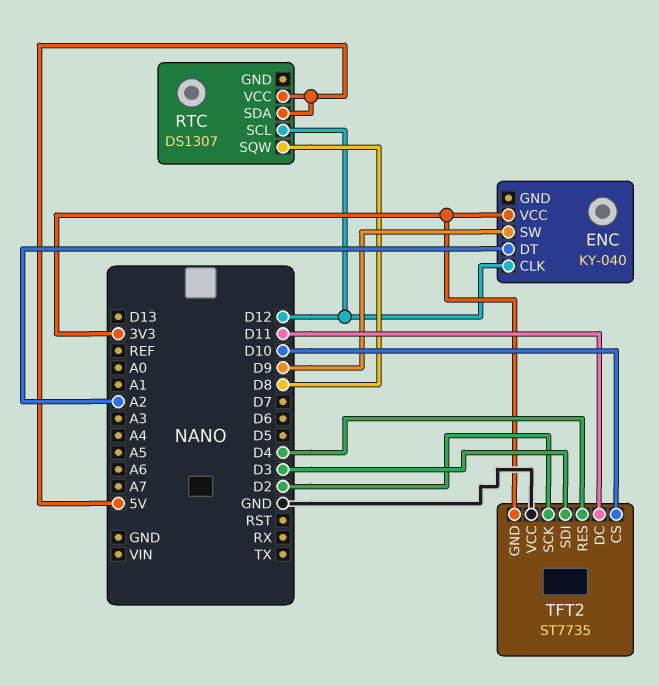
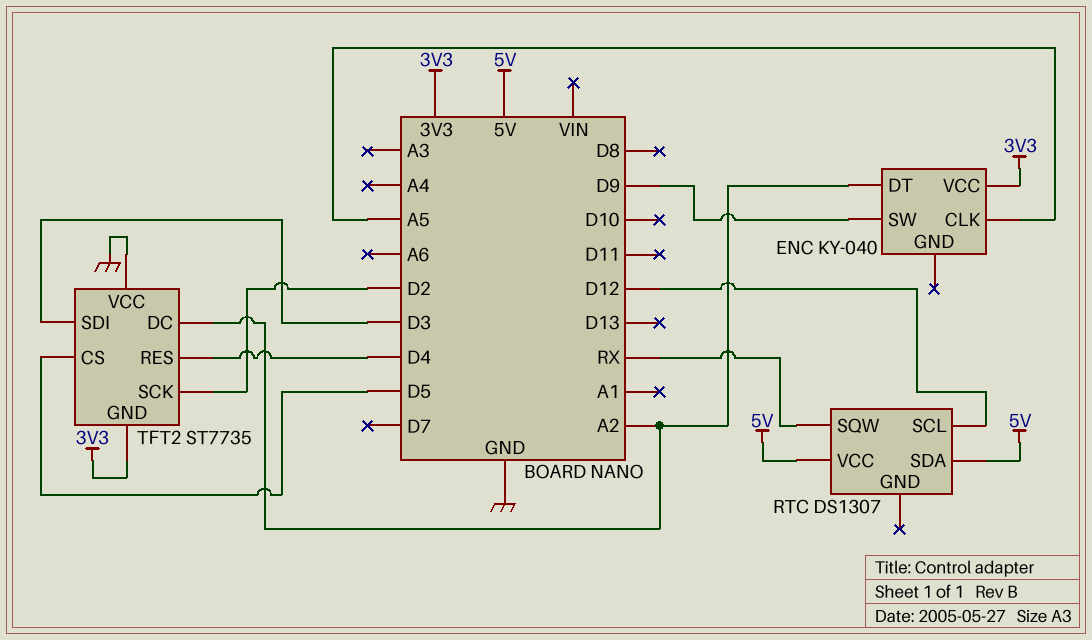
ENC pin CLK: D12 -> A5
RTC pin SQW: D8 -> RX
TFT2 pin CS: D10 -> D5
TFT2 pin DC: D11 -> A2

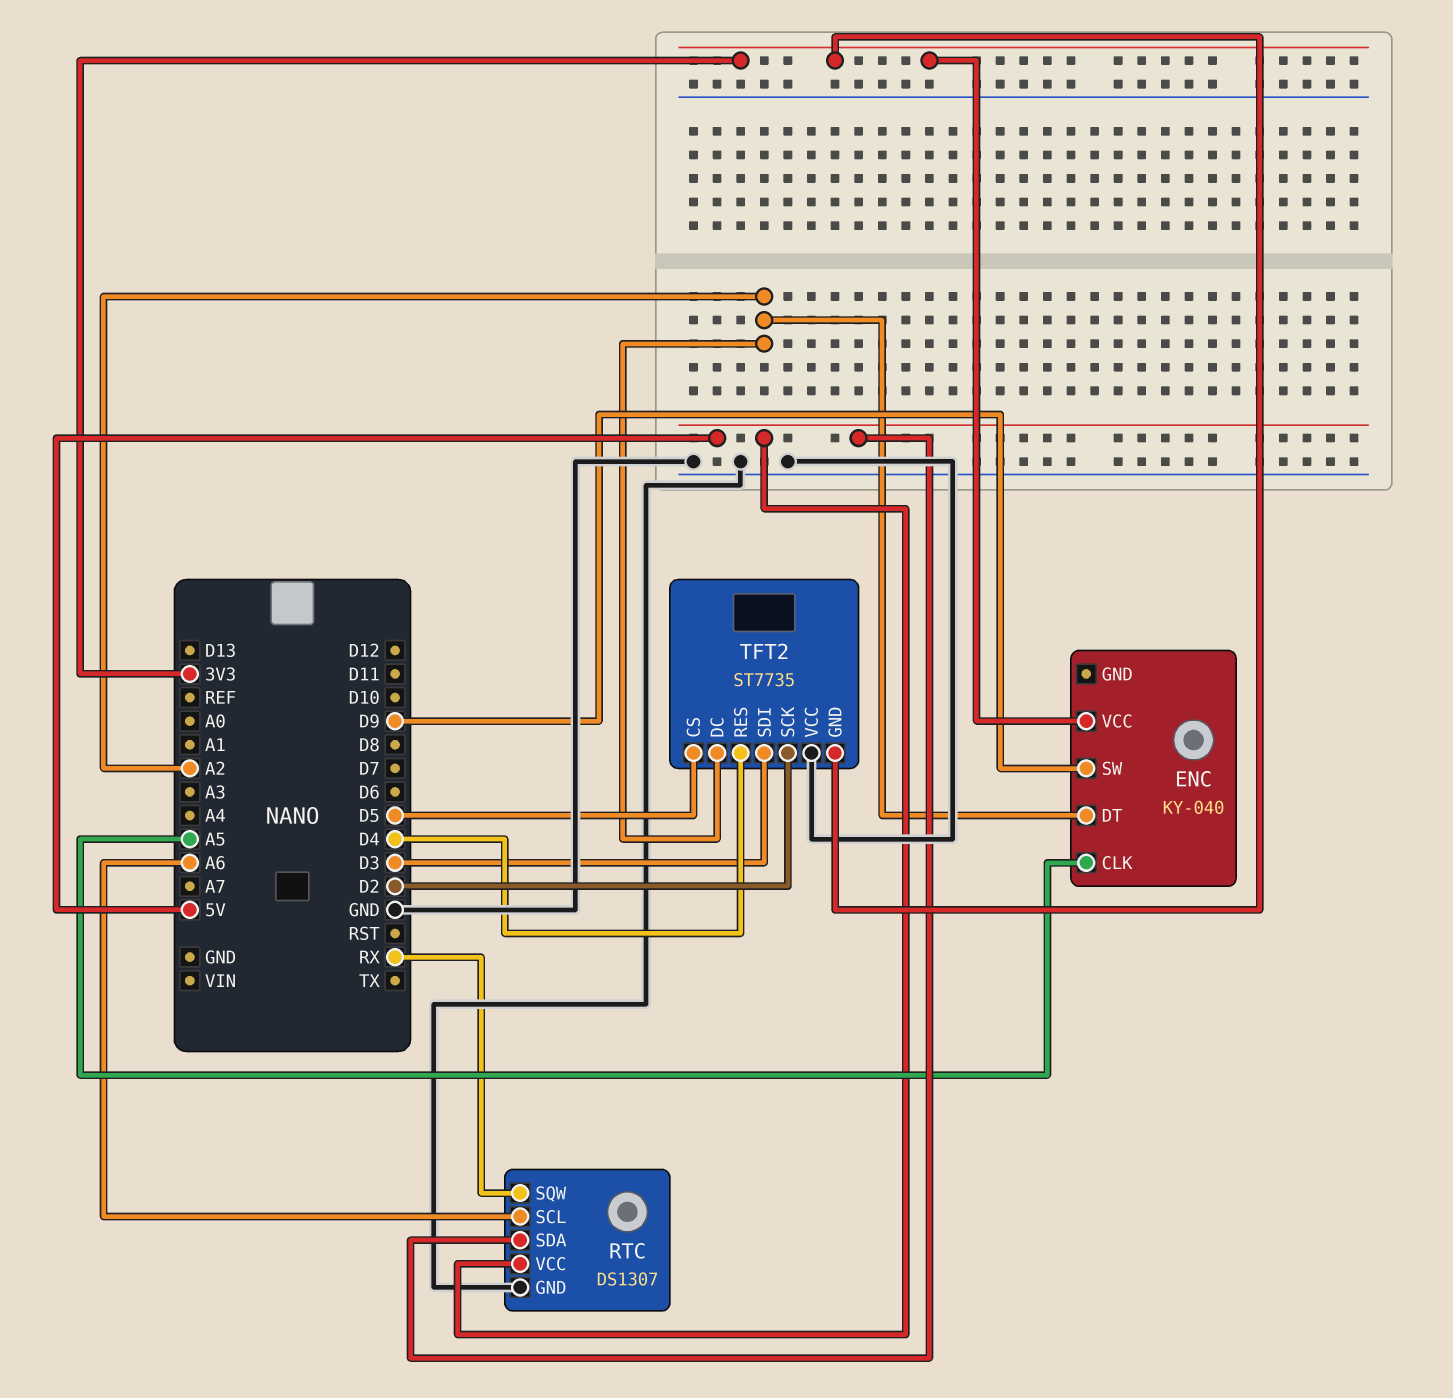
RTC pin GND: none -> GND
RTC pin SCL: D12 -> A6

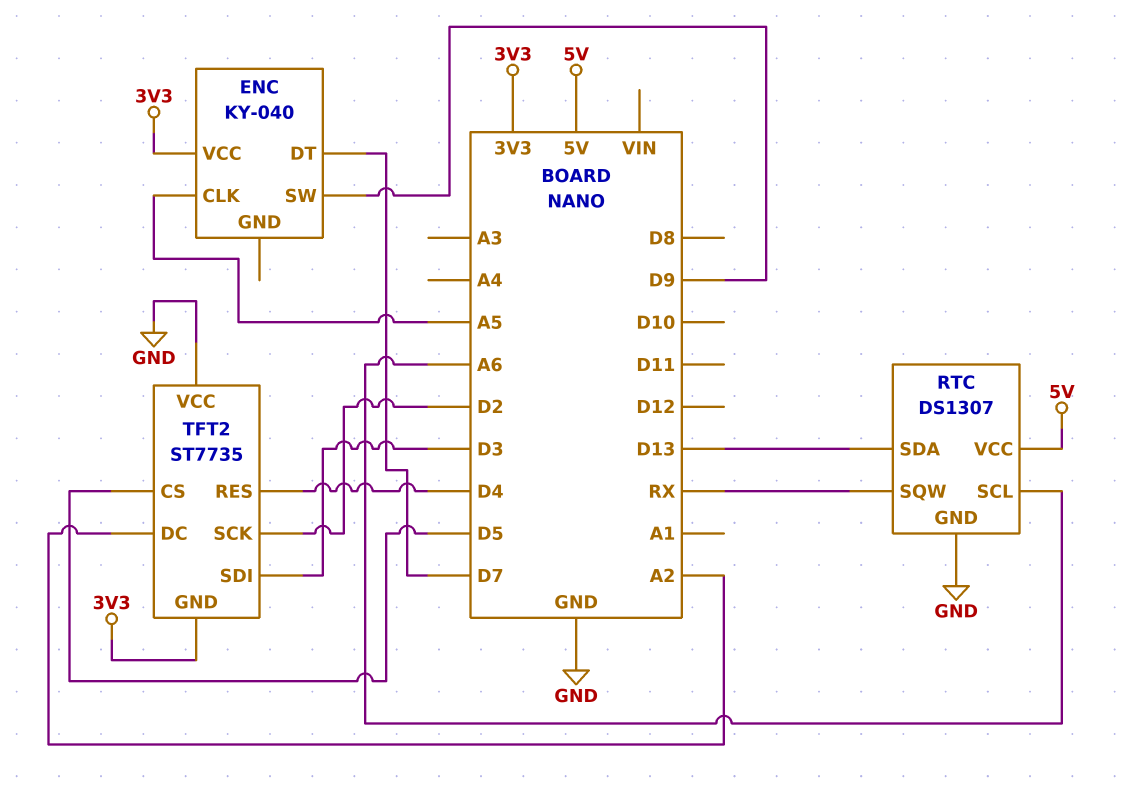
ENC pin DT: A2 -> D7
RTC pin SDA: 5V -> D13

